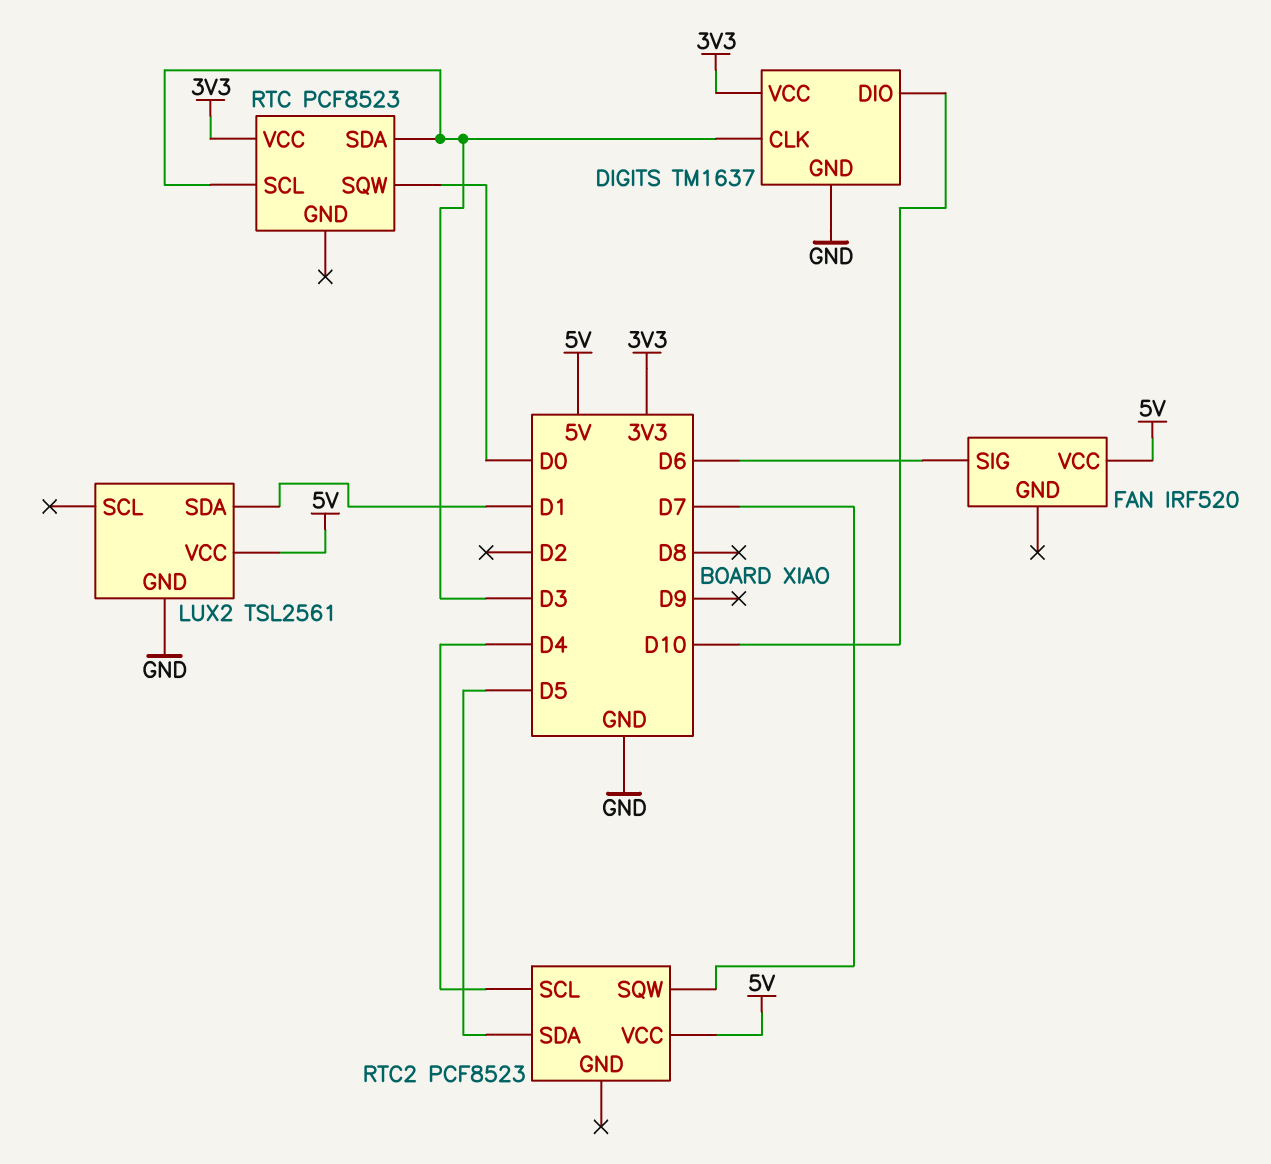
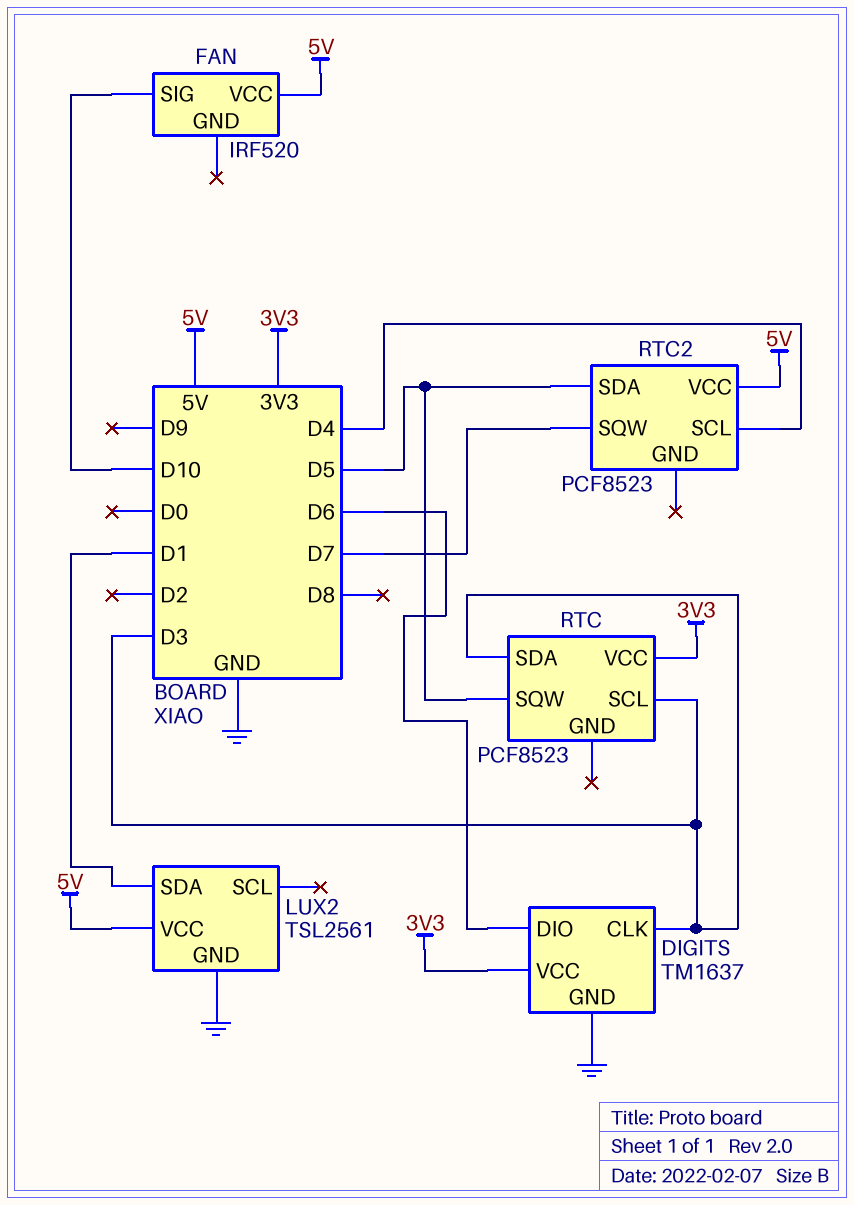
DIGITS pin DIO: D10 -> D6
FAN pin SIG: D6 -> D10
RTC pin SQW: D0 -> D5

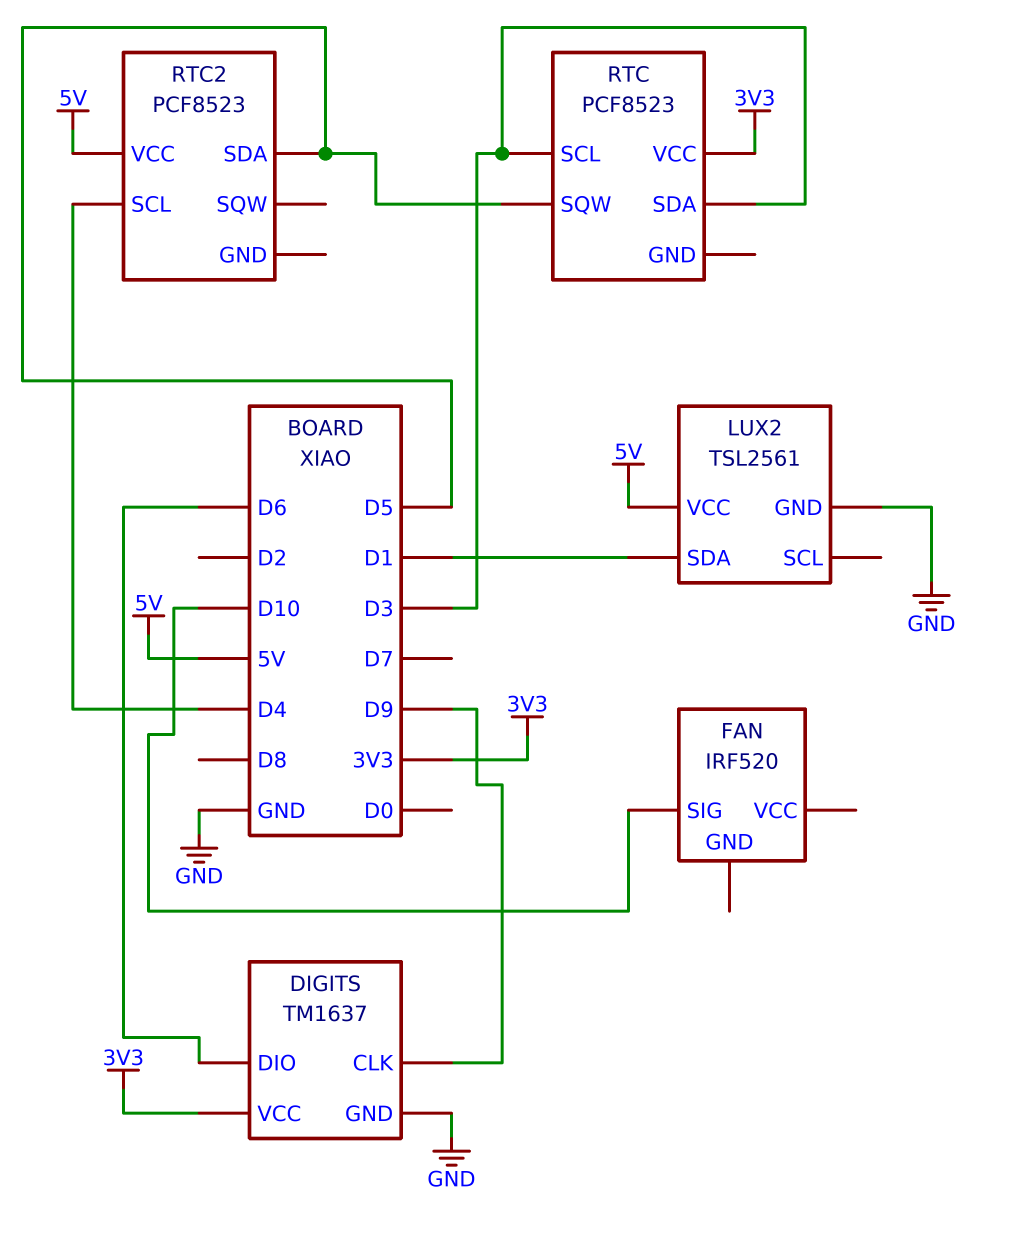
DIGITS pin CLK: D3 -> D9
FAN pin VCC: 5V -> none
RTC2 pin SQW: D7 -> none

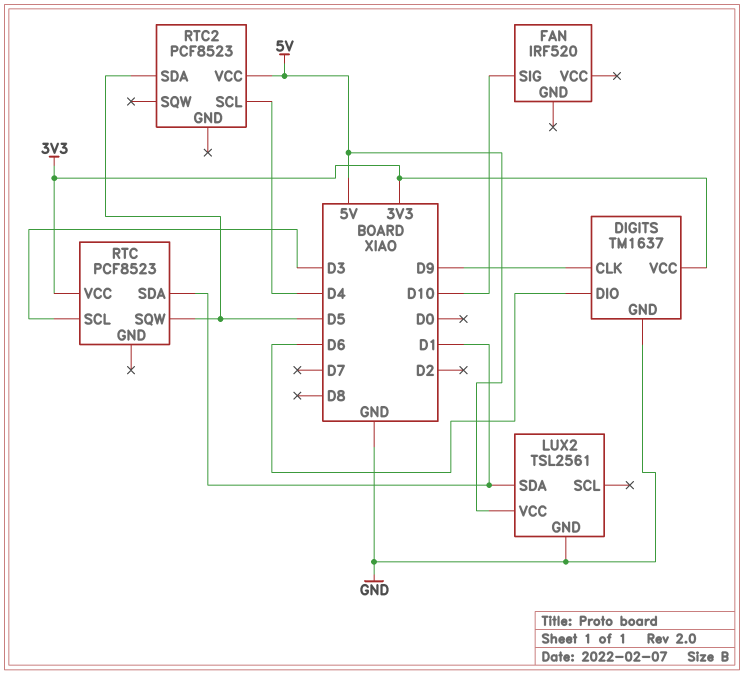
RTC pin SDA: D3 -> D1

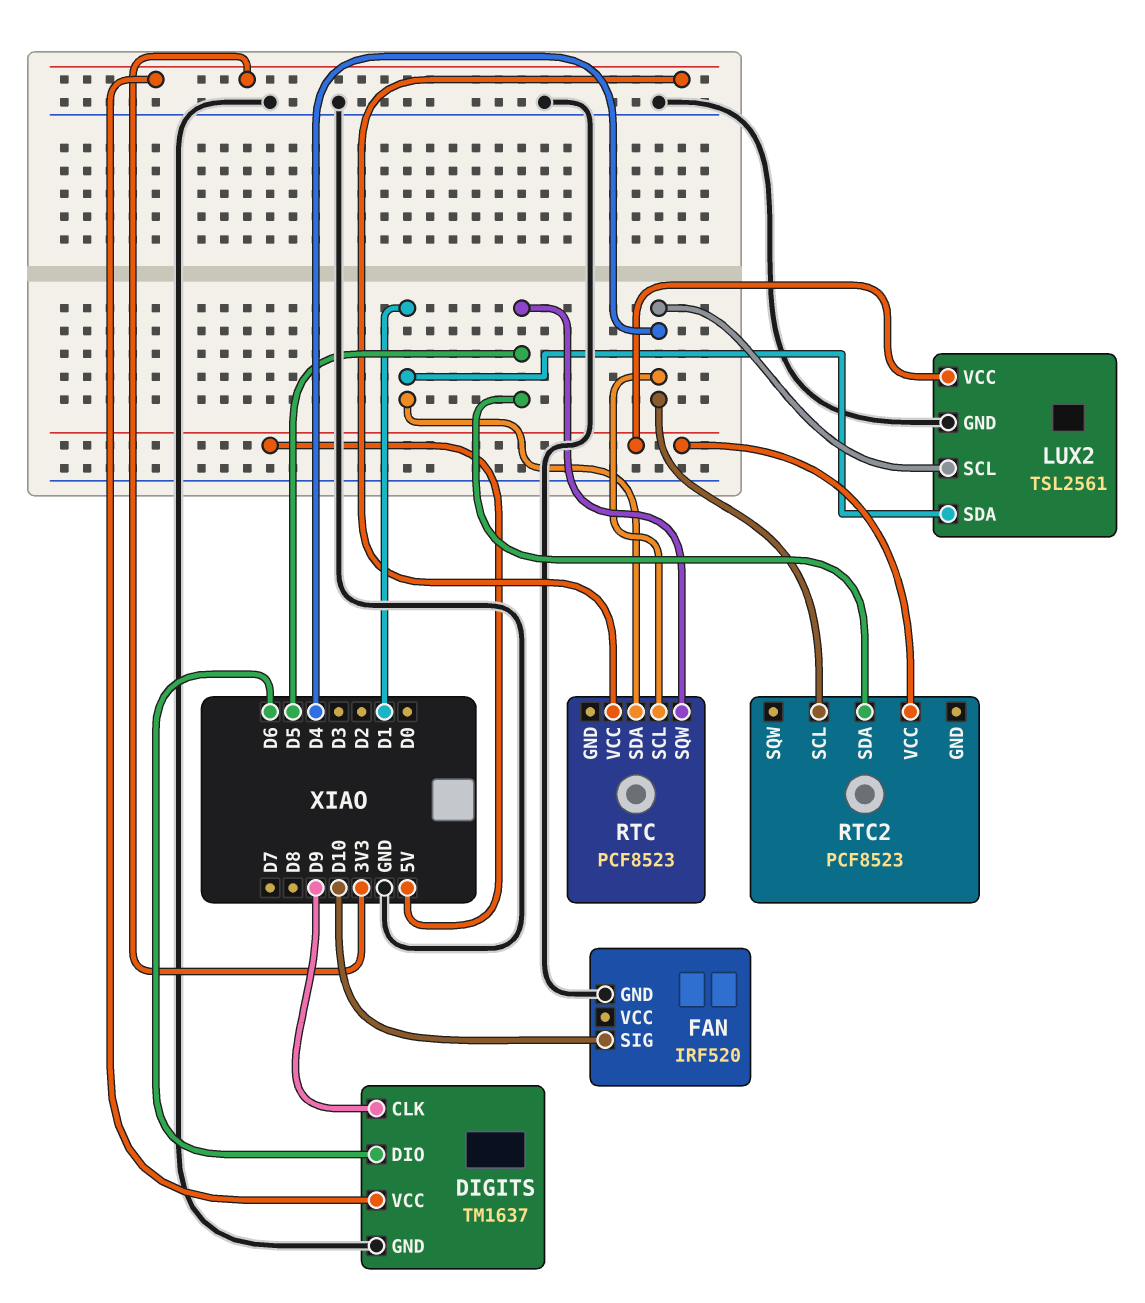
FAN pin GND: none -> GND
LUX2 pin SCL: none -> D4
RTC pin SCL: D3 -> D4

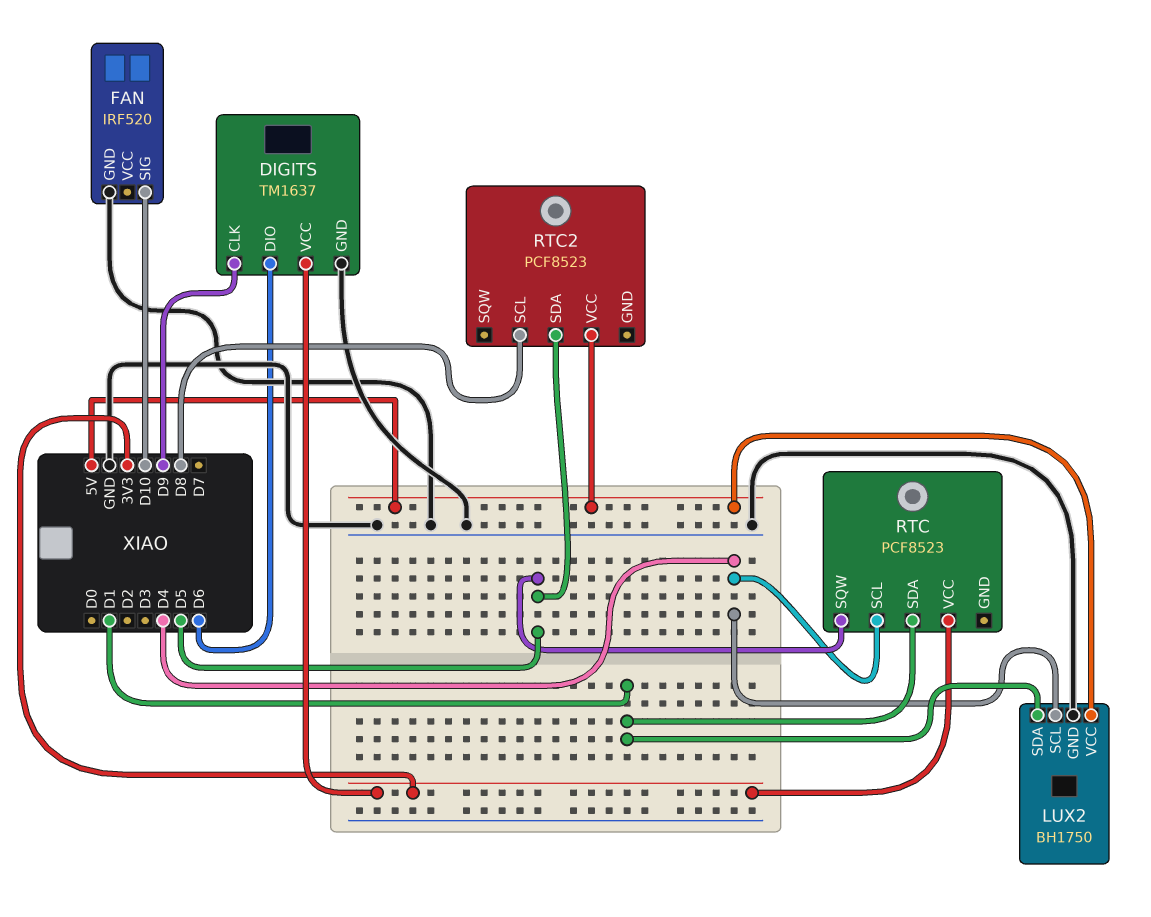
LUX2: TSL2561 -> BH1750
RTC2 pin SCL: D4 -> D8

